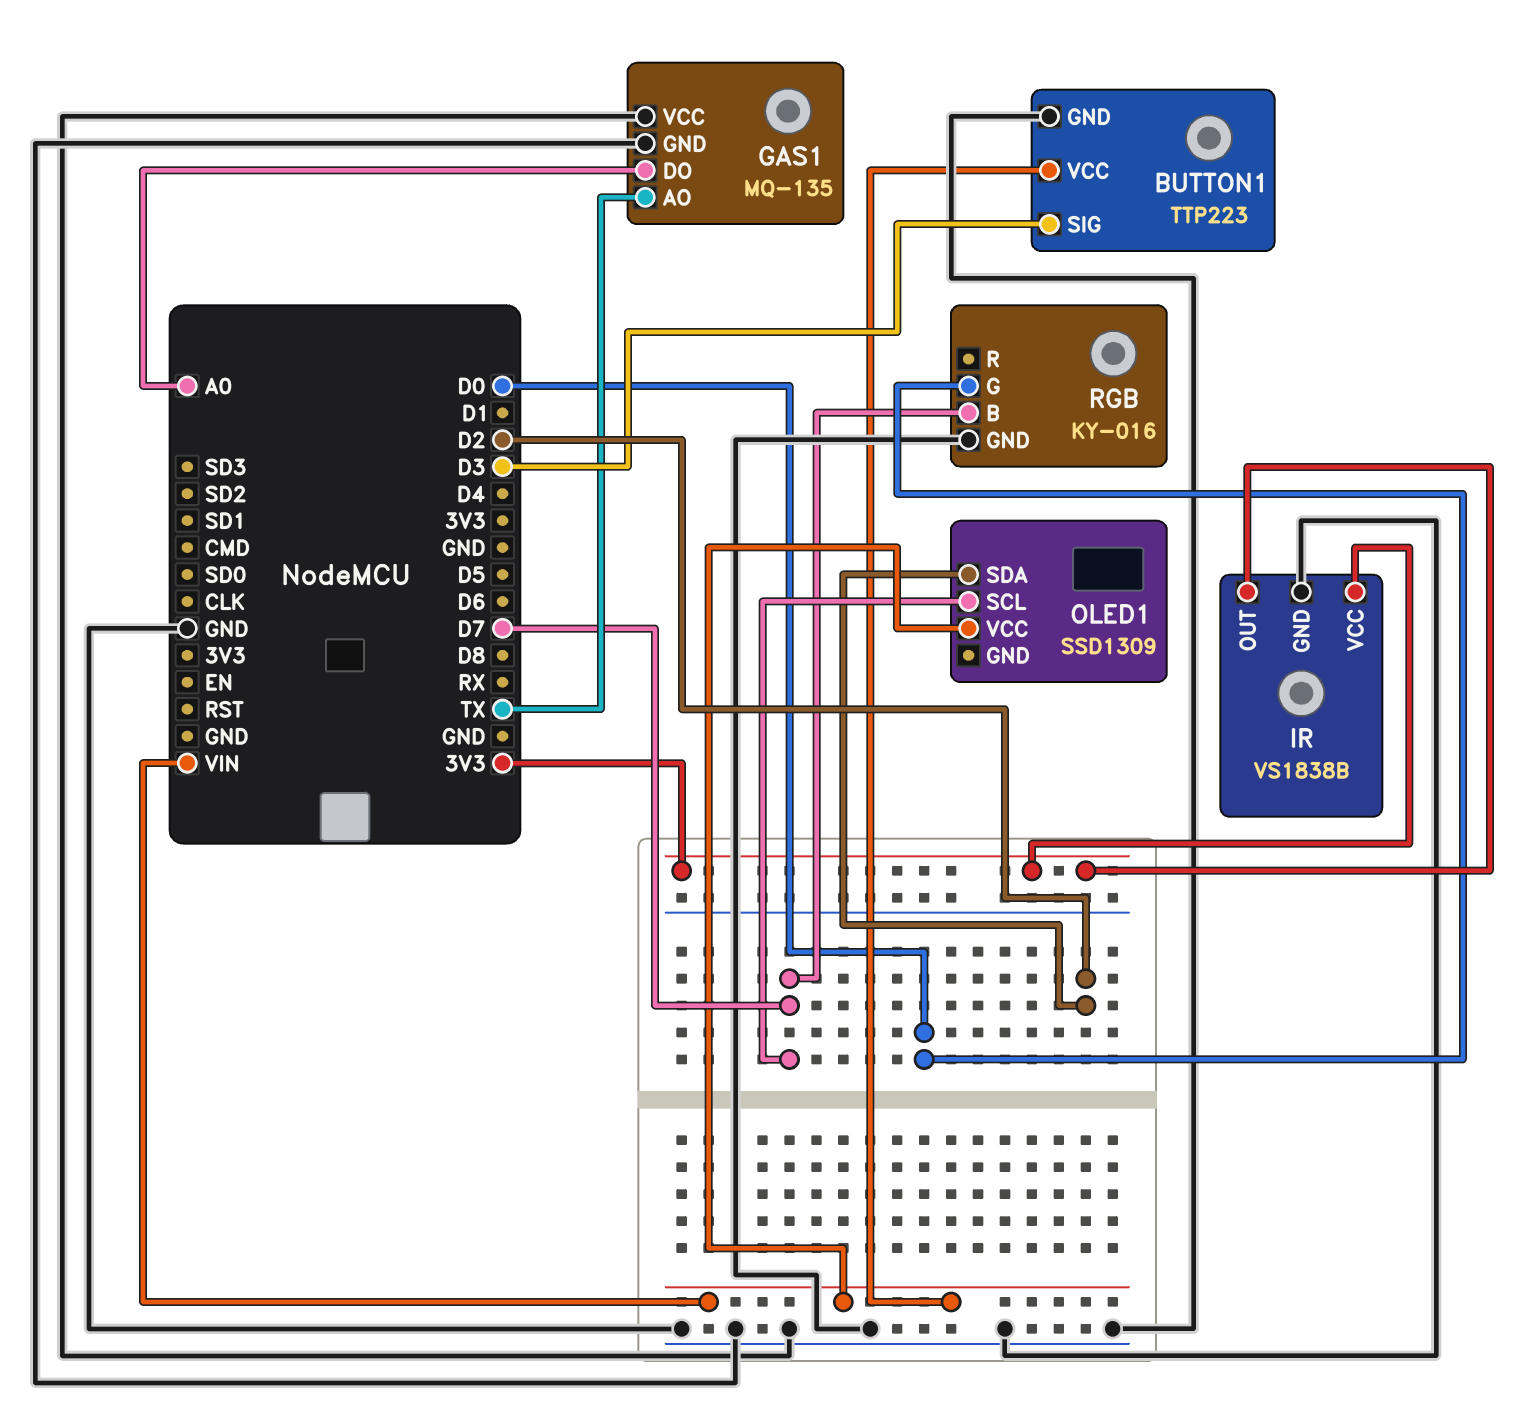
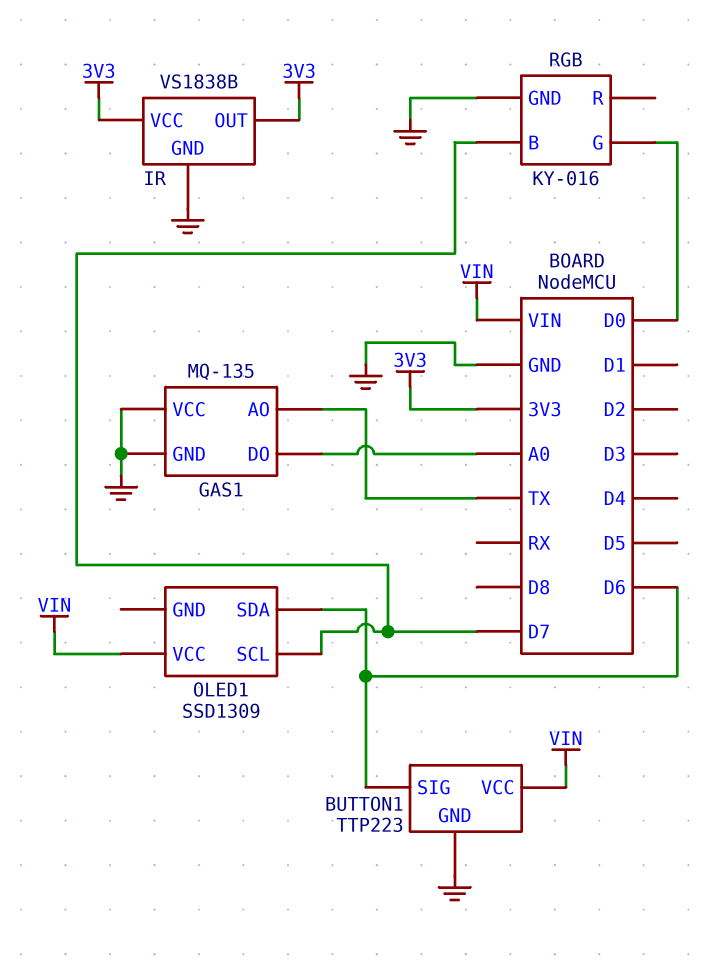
BUTTON1 pin SIG: D3 -> D6
OLED1 pin SDA: D2 -> D6

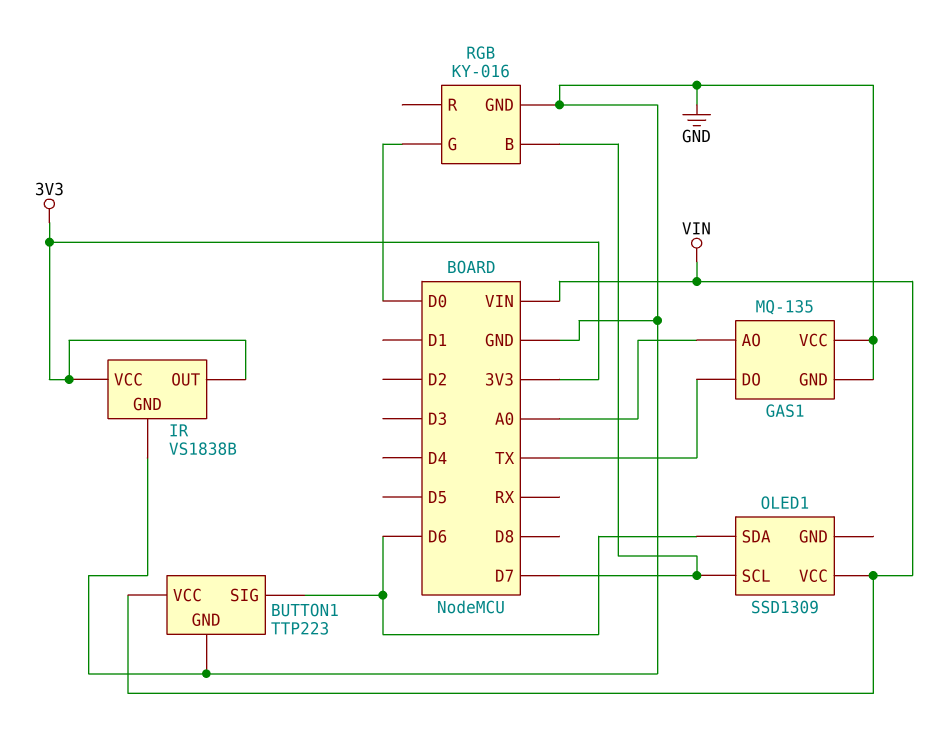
GAS1 pin AO: TX -> A0
GAS1 pin DO: A0 -> TX

